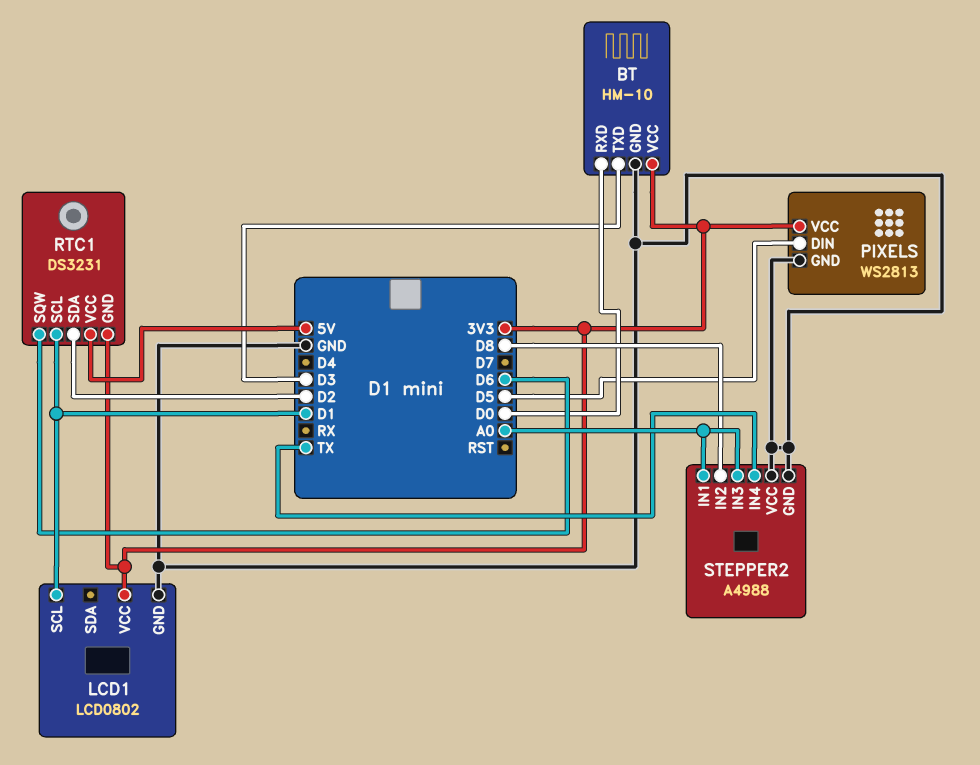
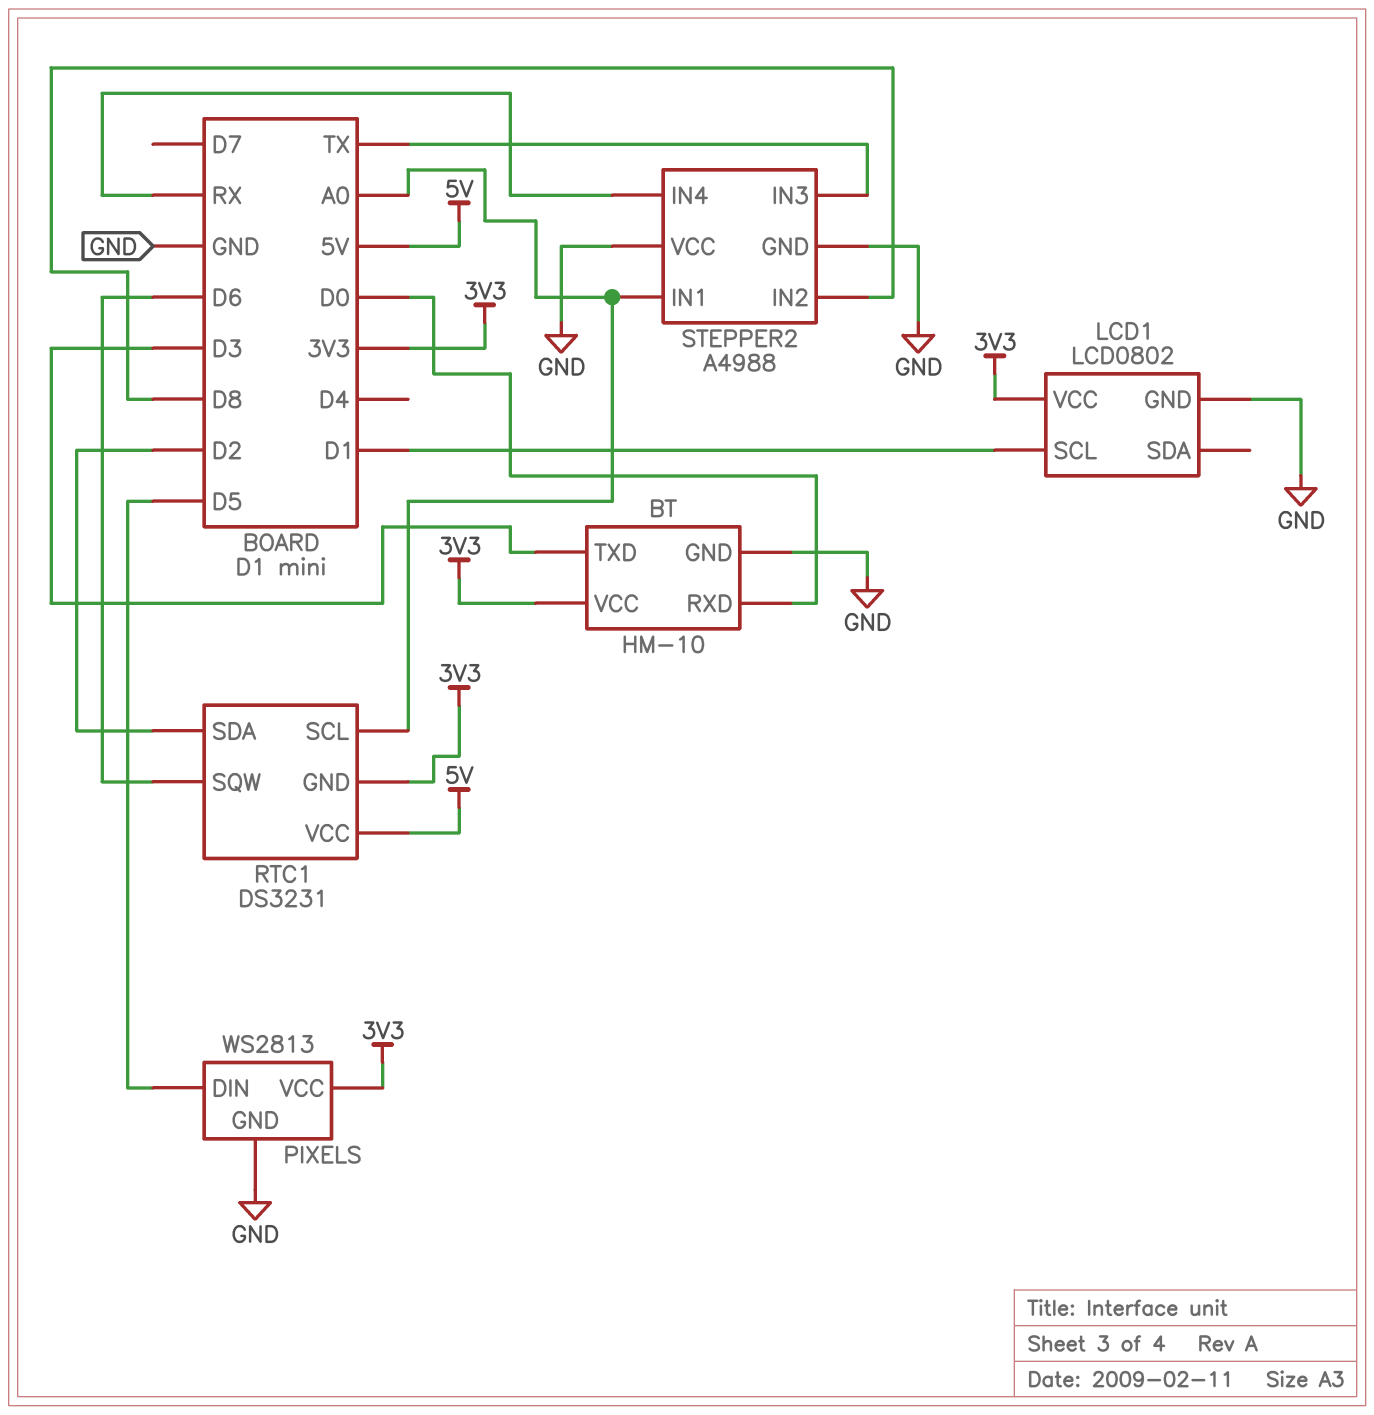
RTC1 pin SCL: D1 -> A0
STEPPER2 pin IN3: A0 -> TX
STEPPER2 pin IN4: TX -> RX

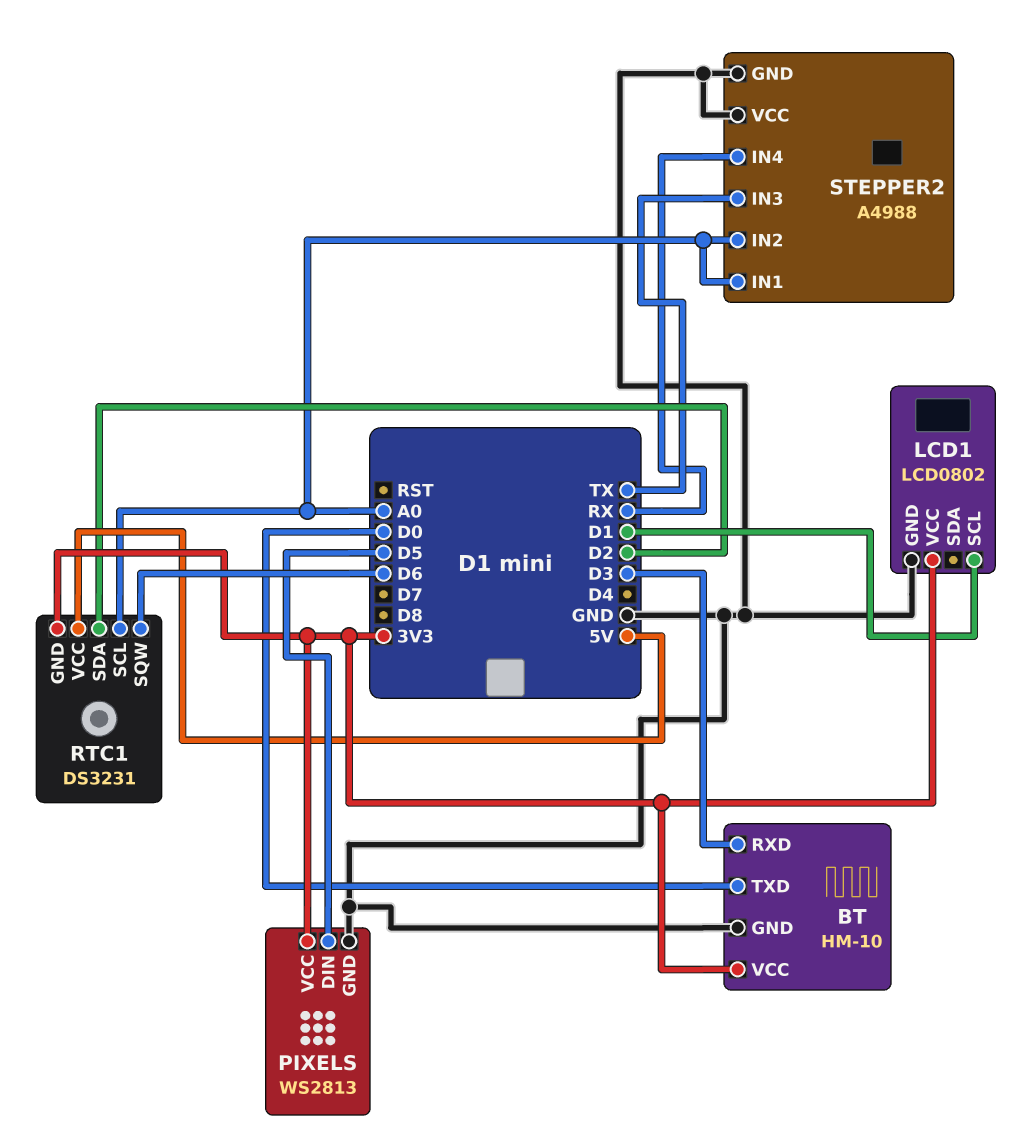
BT pin RXD: D0 -> D3
BT pin TXD: D3 -> D0
STEPPER2 pin IN2: D8 -> A0

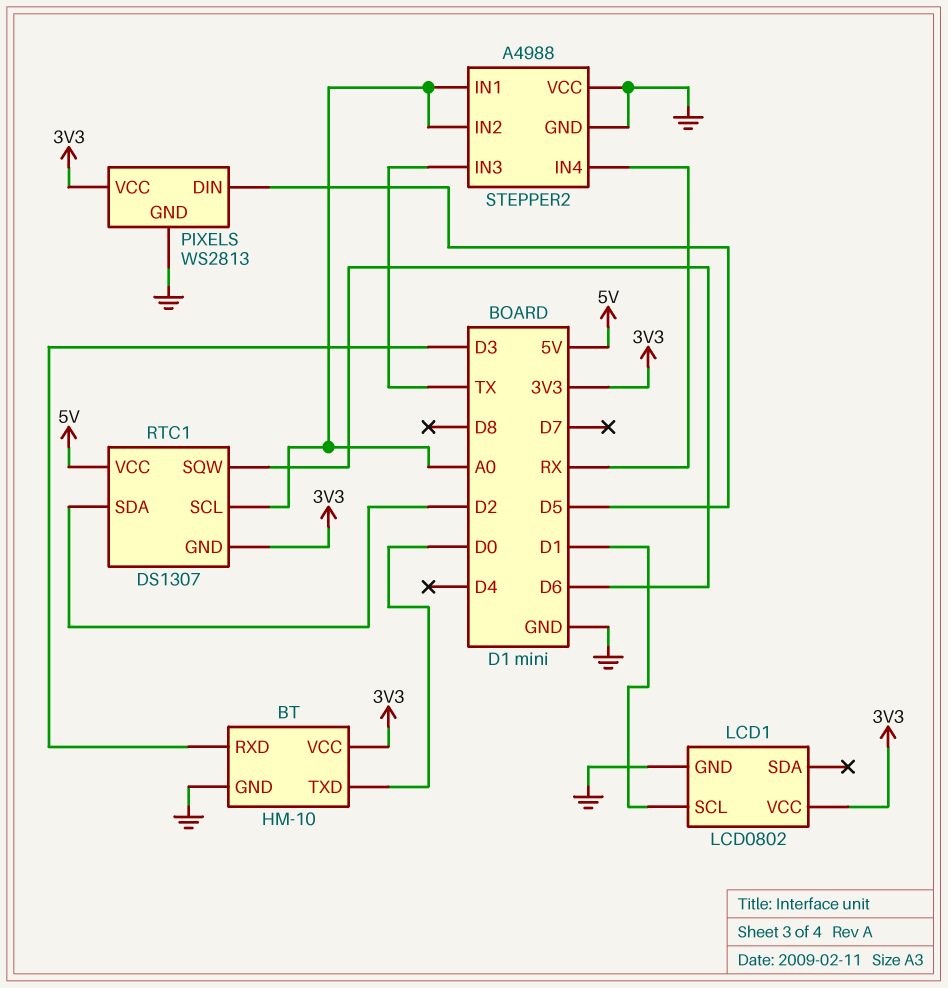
RTC1: DS3231 -> DS1307

